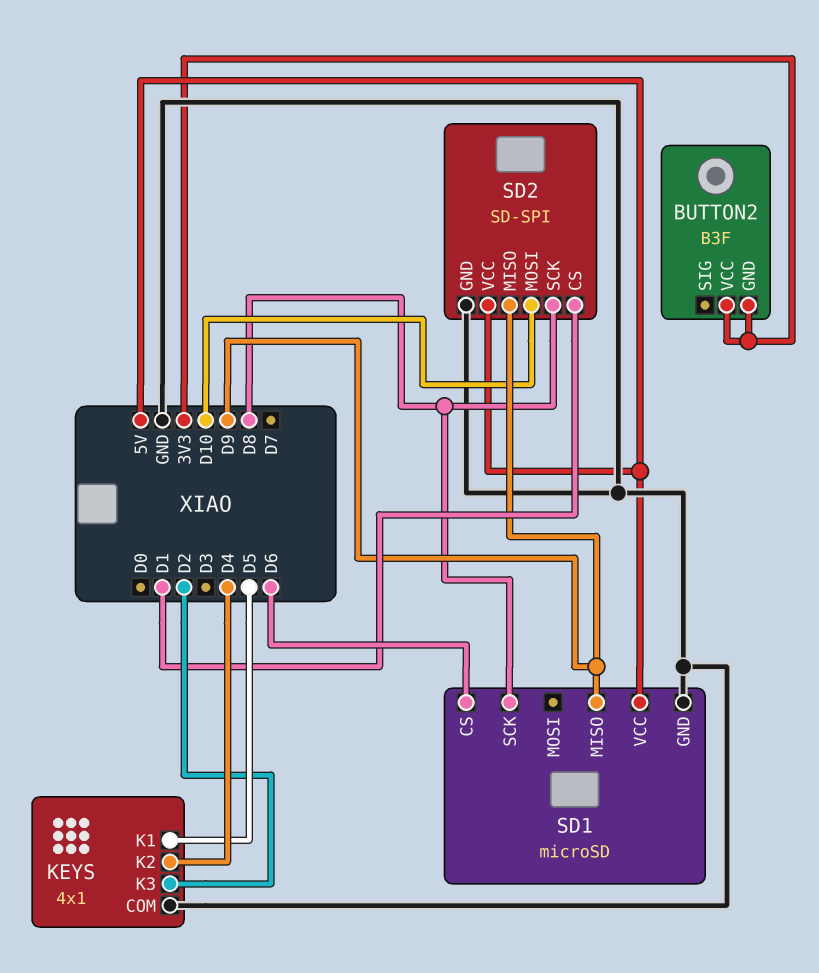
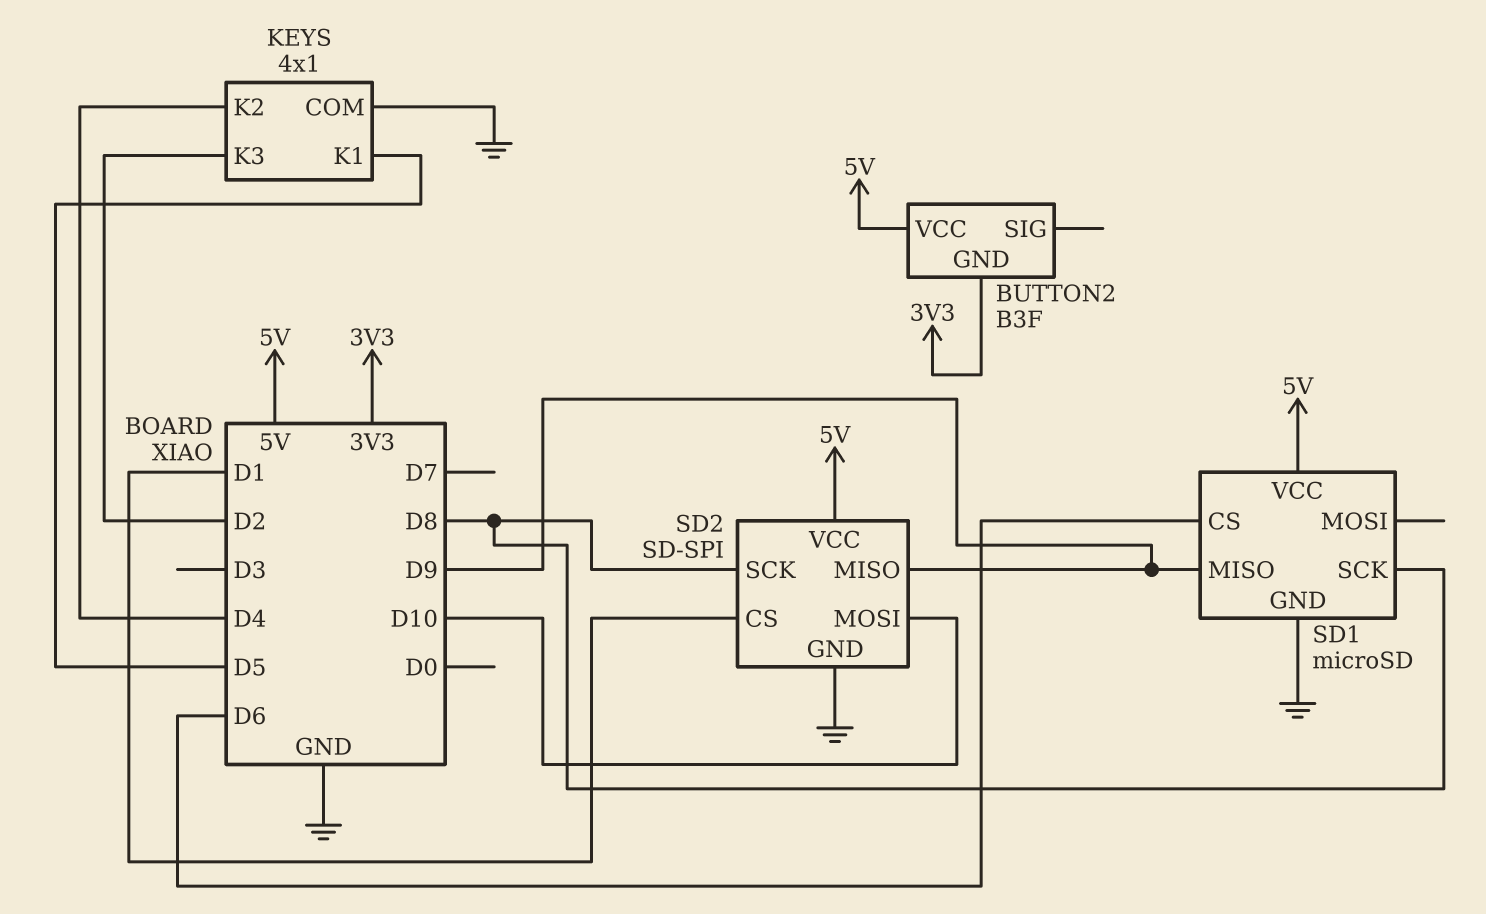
BUTTON2 pin VCC: 3V3 -> 5V

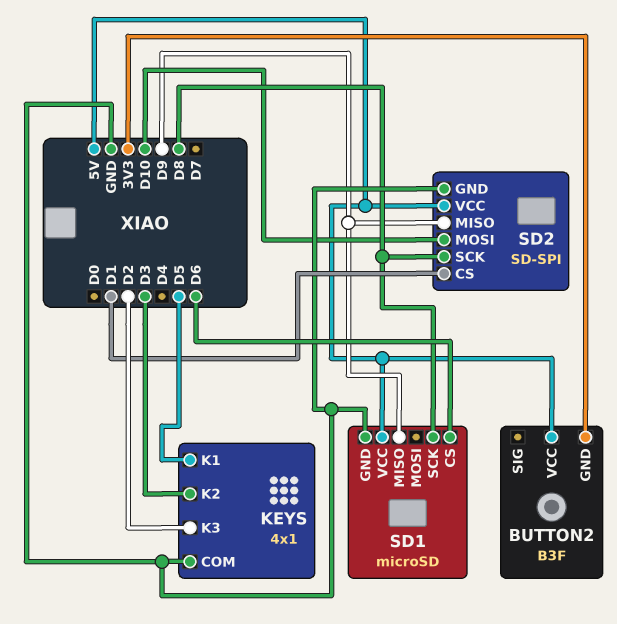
KEYS pin K2: D4 -> D3

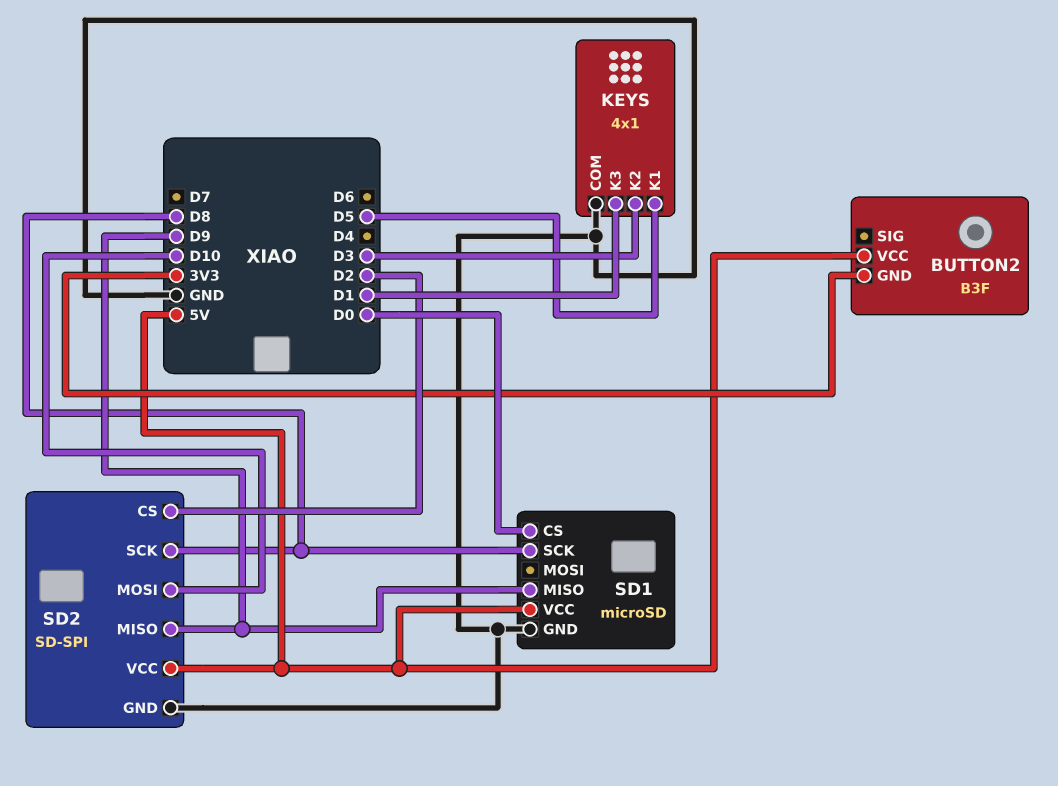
KEYS pin K3: D2 -> D1
SD1 pin CS: D6 -> D0
SD2 pin CS: D1 -> D2

